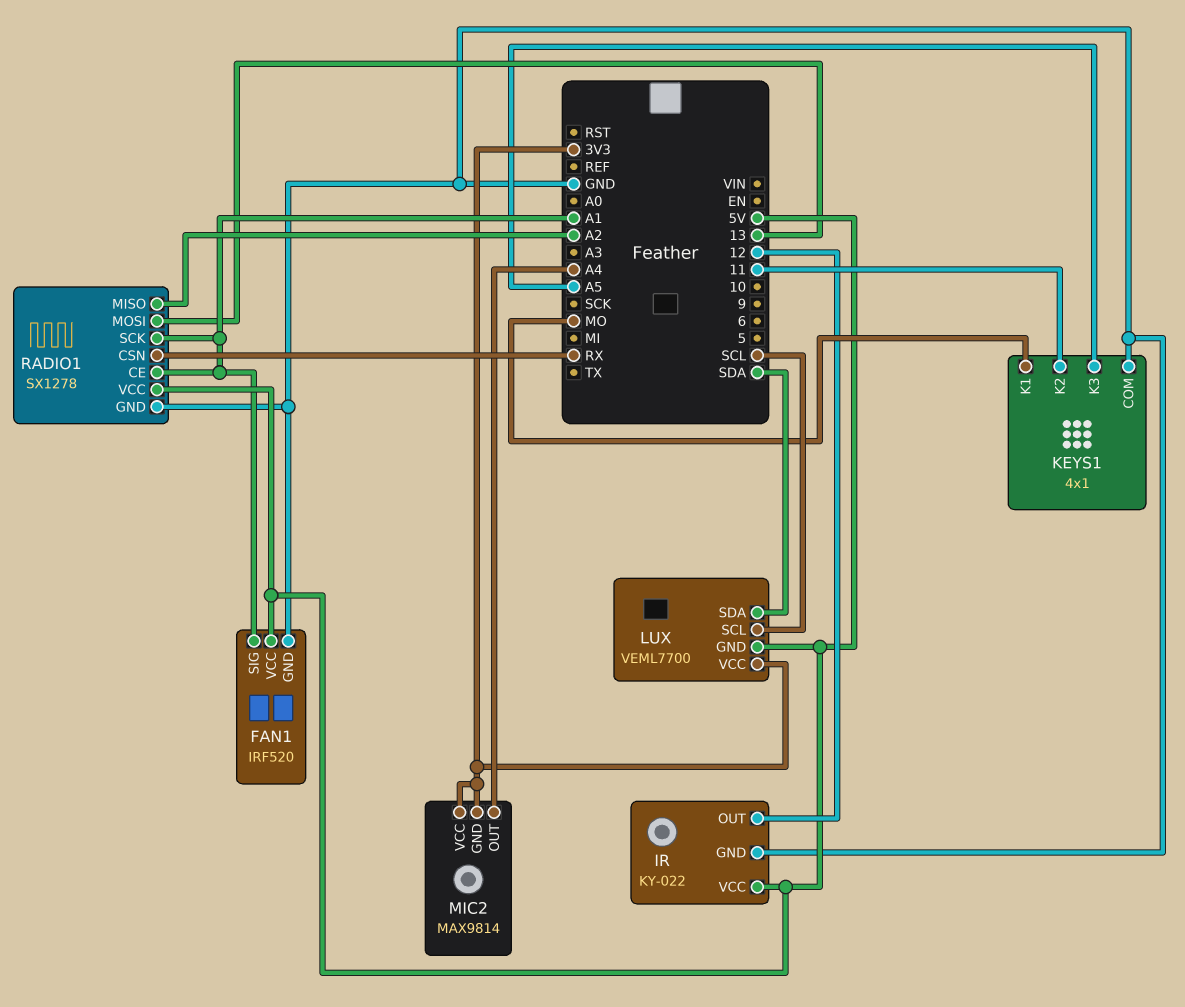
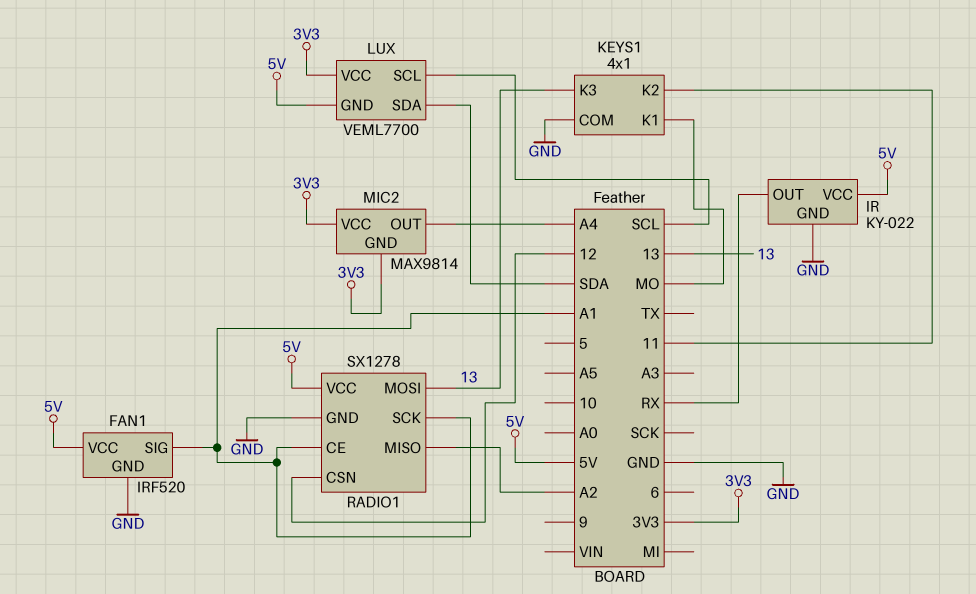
IR pin OUT: 12 -> RX
KEYS1 pin K3: A5 -> 13
RADIO1 pin CSN: RX -> 12

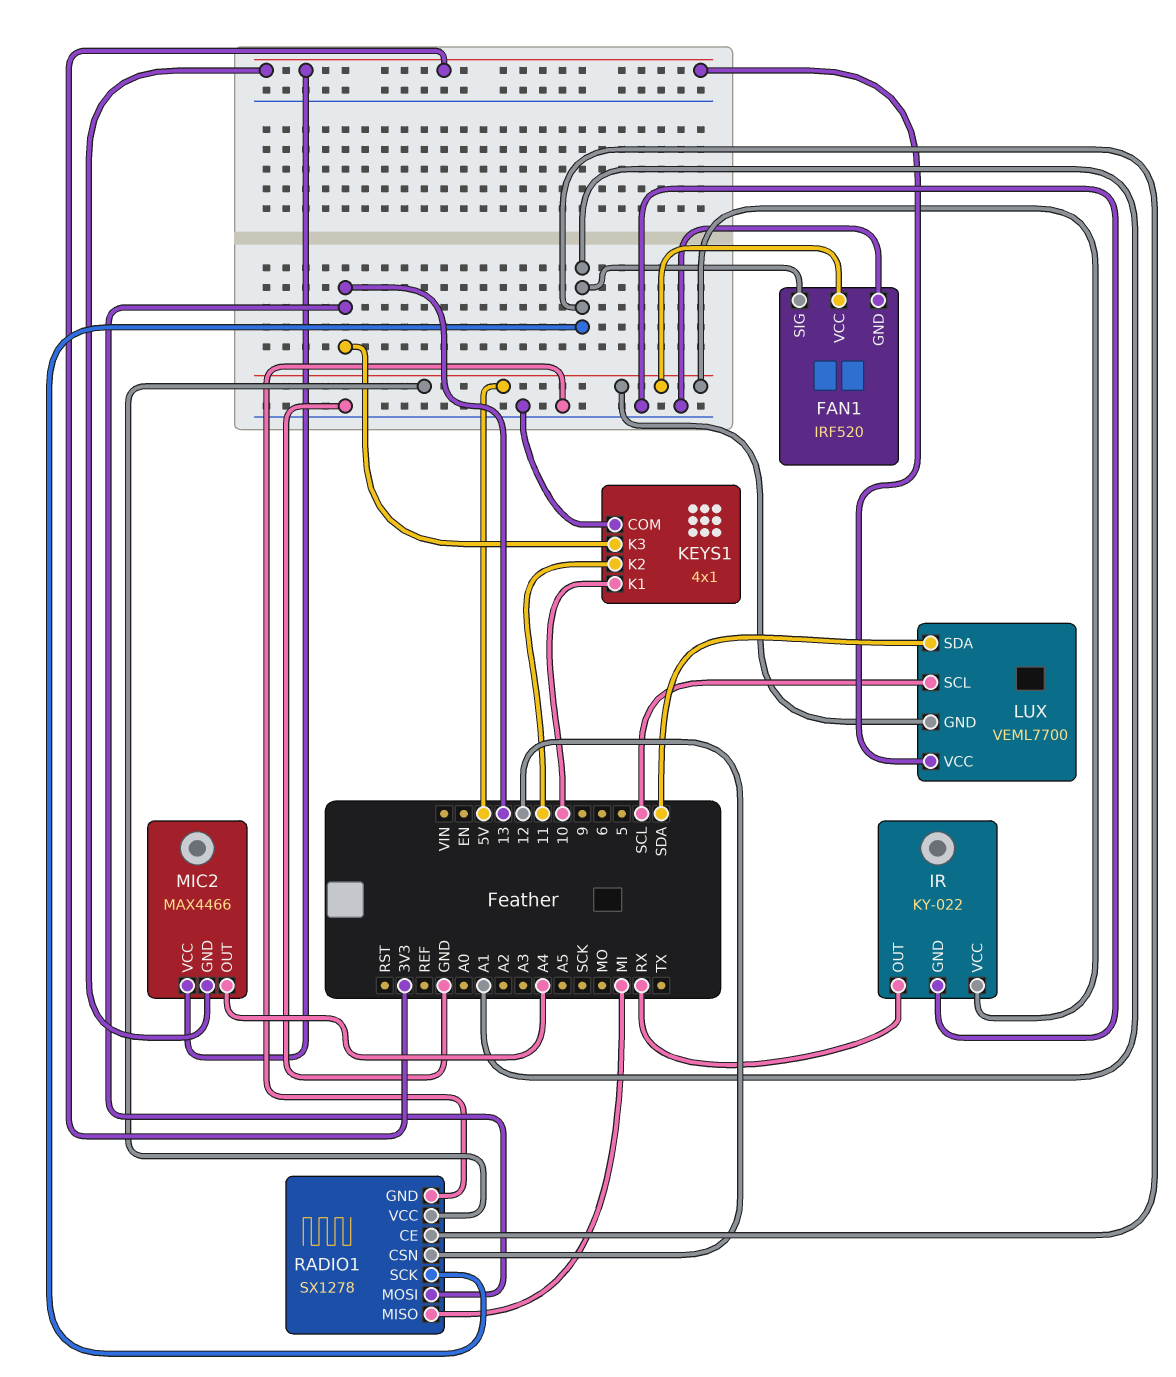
KEYS1 pin K1: MO -> 10
MIC2: MAX9814 -> MAX4466
RADIO1 pin MISO: A2 -> MI

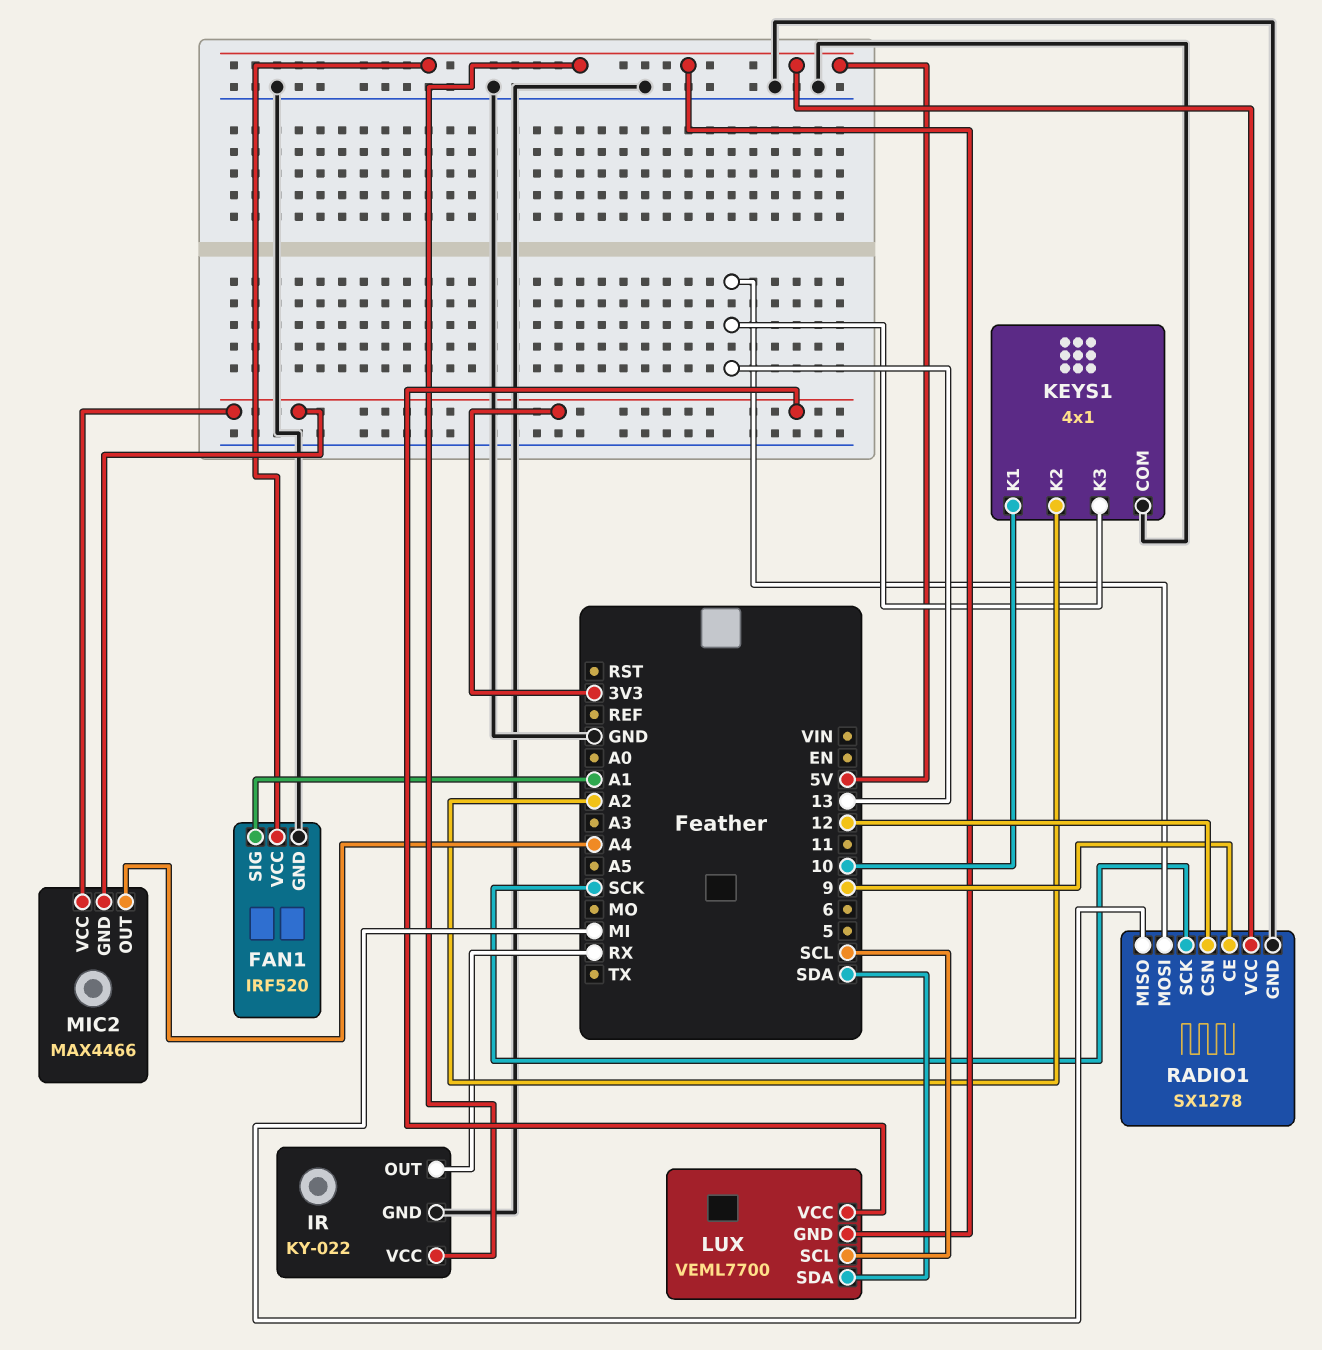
KEYS1 pin K2: 11 -> A2
RADIO1 pin CE: A1 -> 9
RADIO1 pin SCK: A1 -> SCK

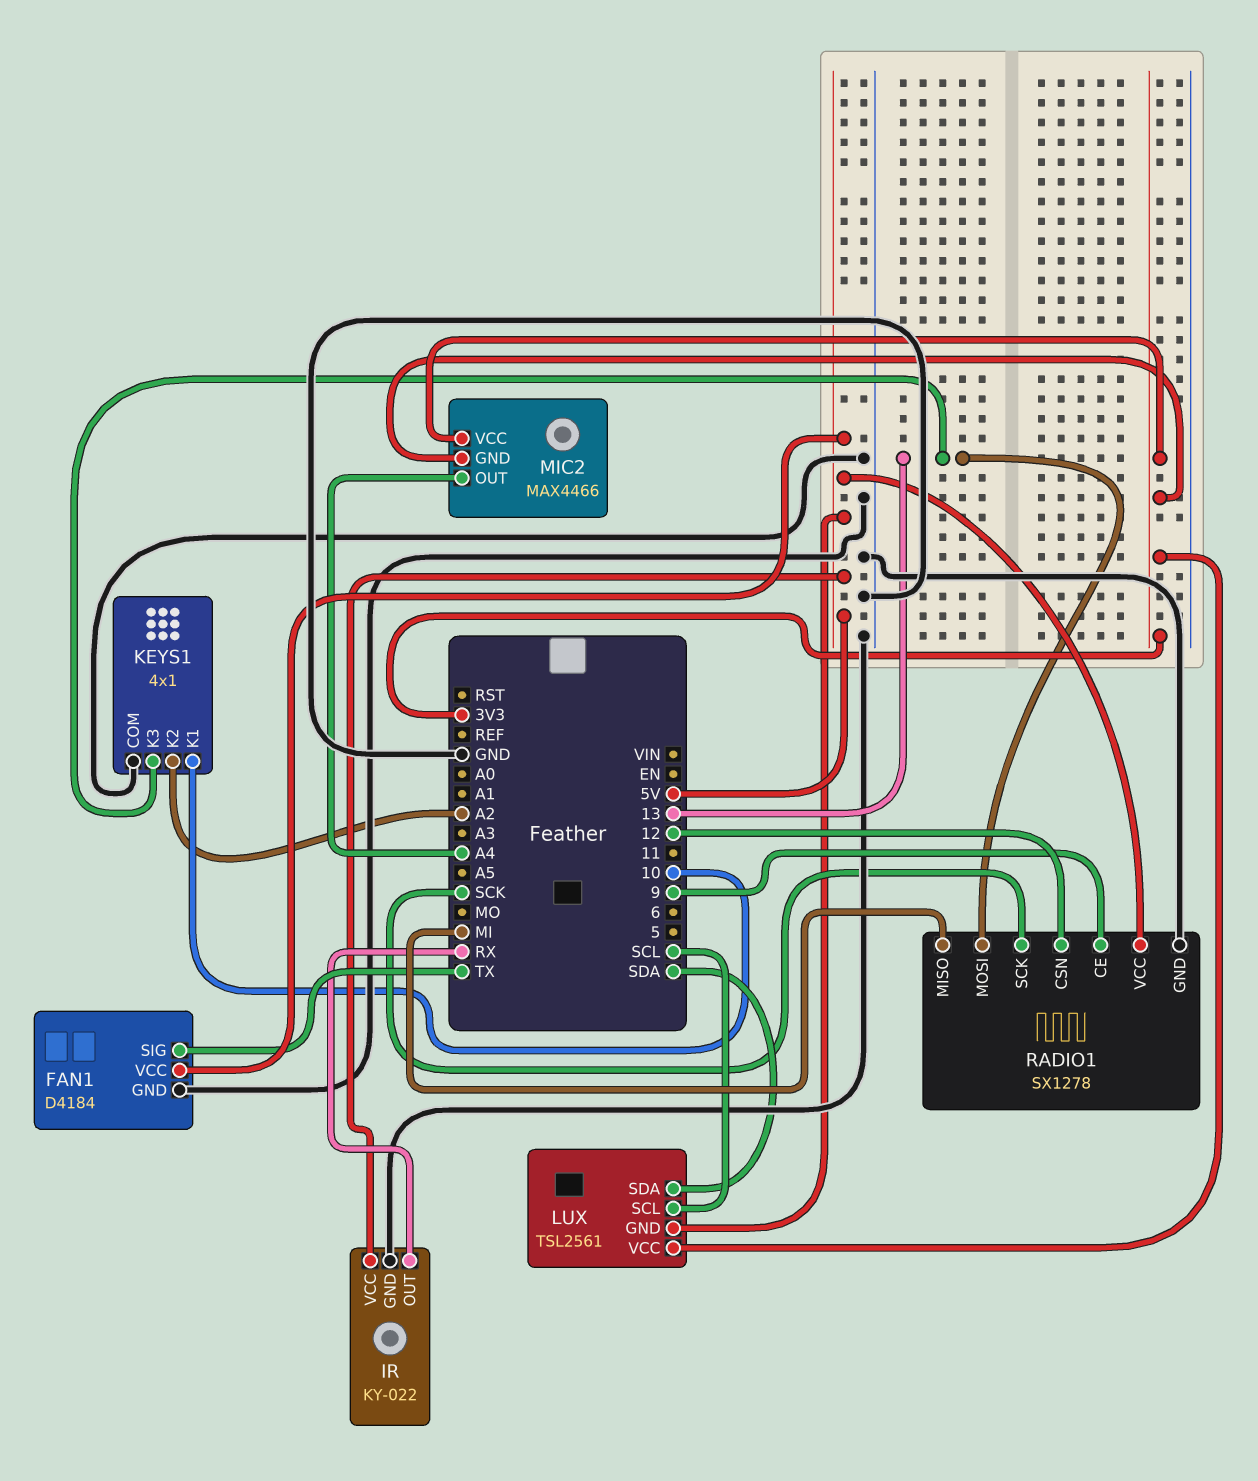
FAN1: IRF520 -> D4184
FAN1 pin SIG: A1 -> TX
LUX: VEML7700 -> TSL2561

